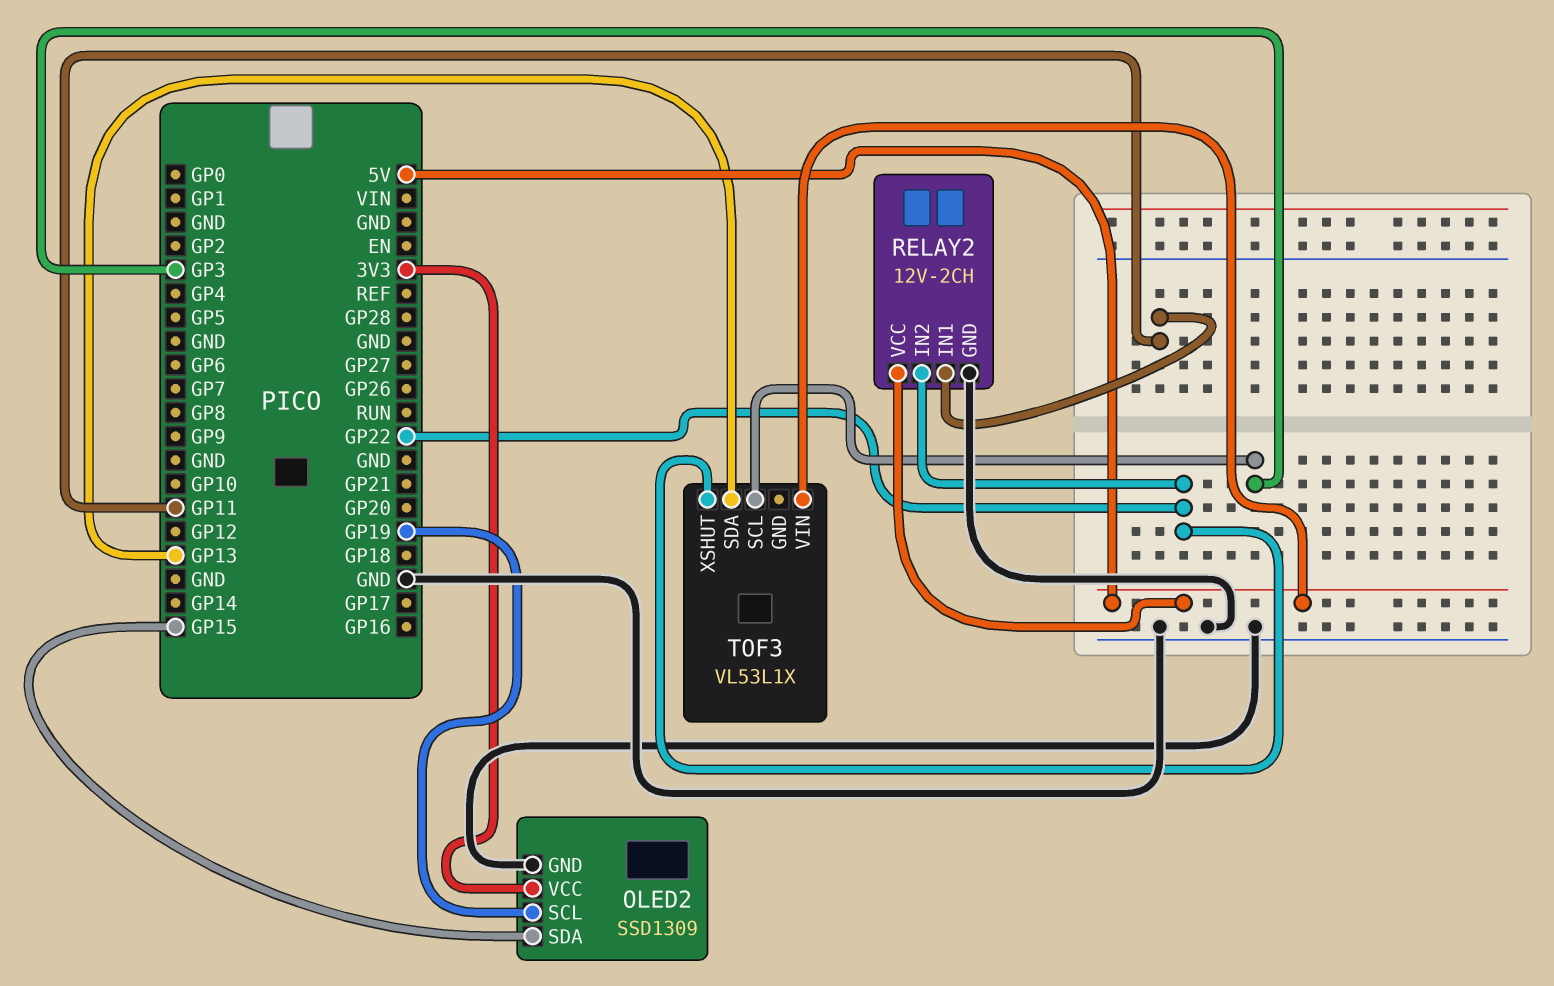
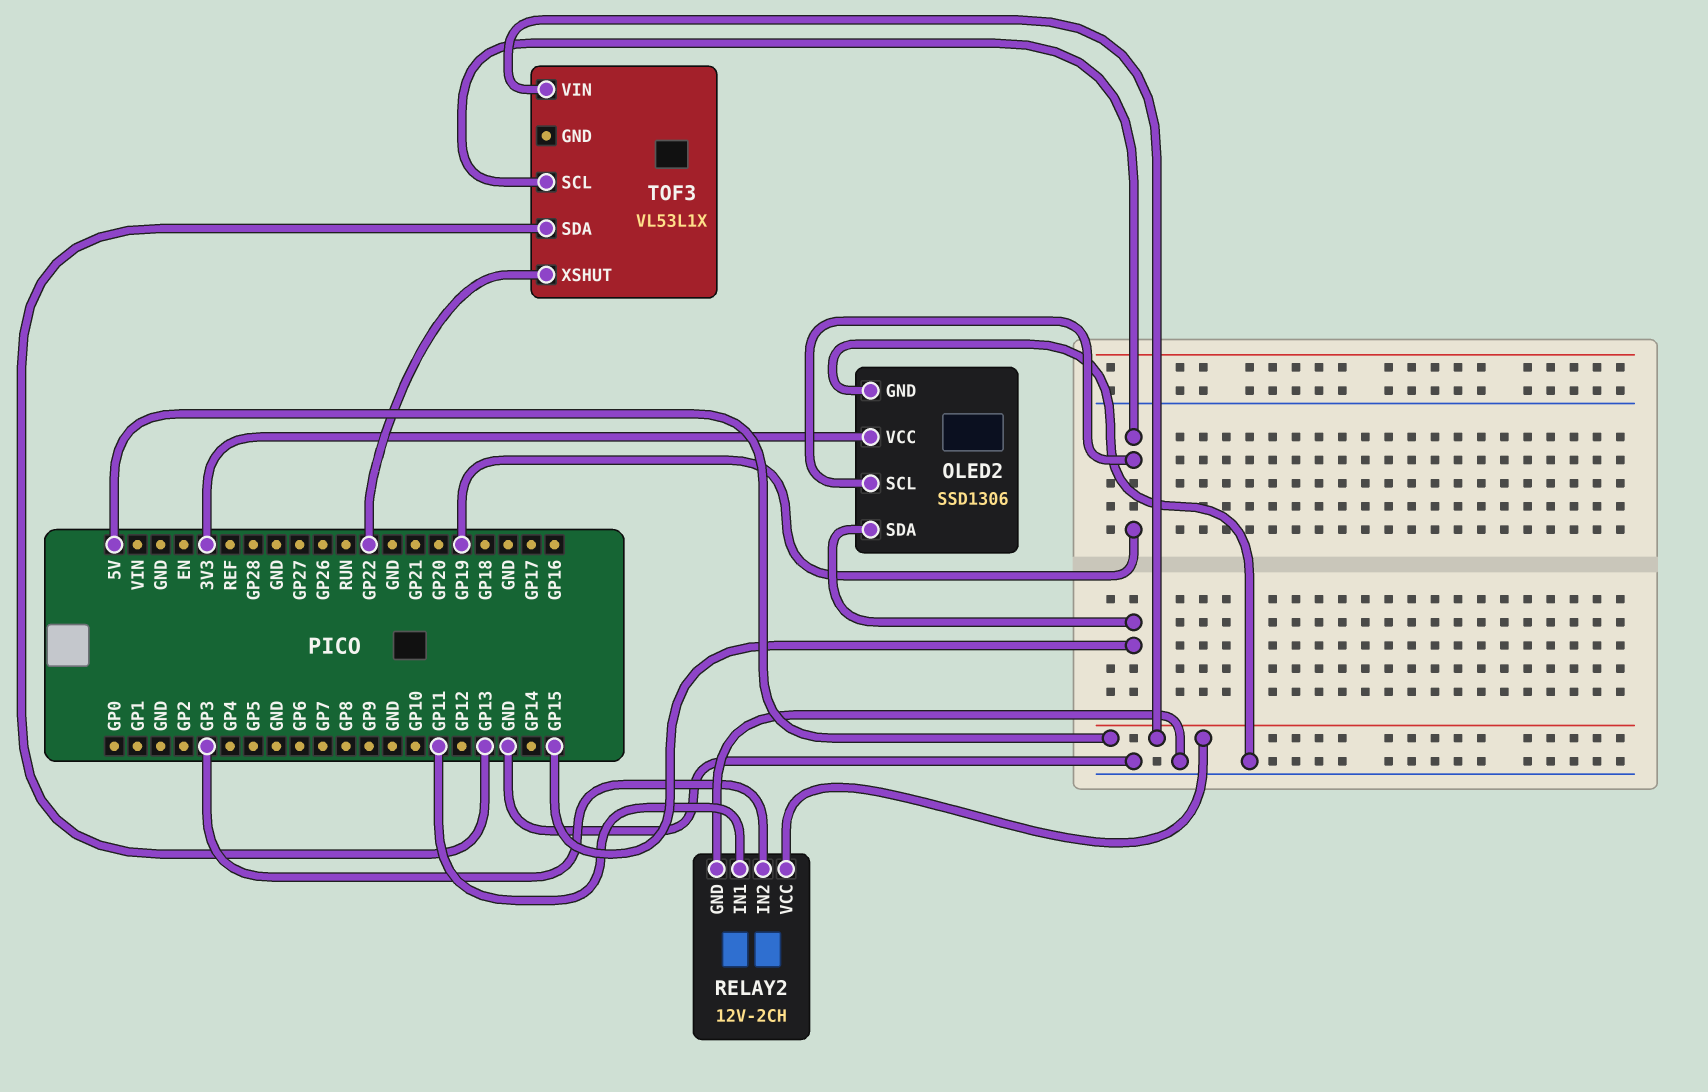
OLED2: SSD1309 -> SSD1306
RELAY2 pin IN2: GP22 -> GP3
TOF3 pin SCL: GP3 -> GP19

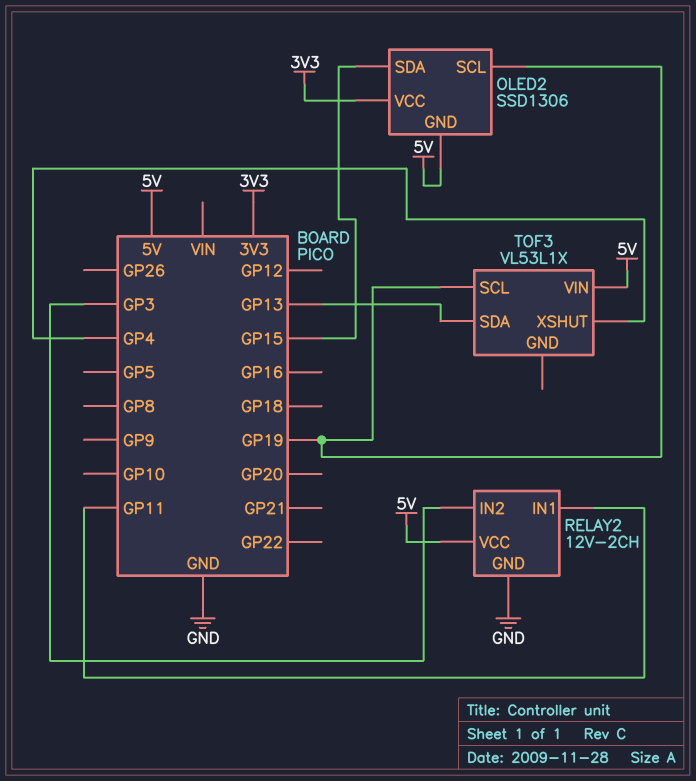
OLED2 pin GND: GND -> 5V
TOF3 pin XSHUT: GP22 -> GP4

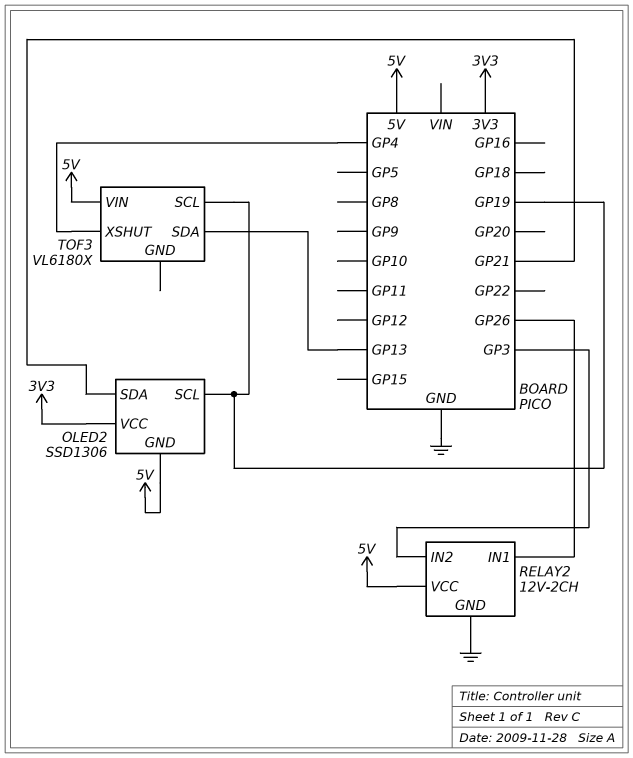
OLED2 pin SDA: GP15 -> GP21
RELAY2 pin IN1: GP11 -> GP26
TOF3: VL53L1X -> VL6180X

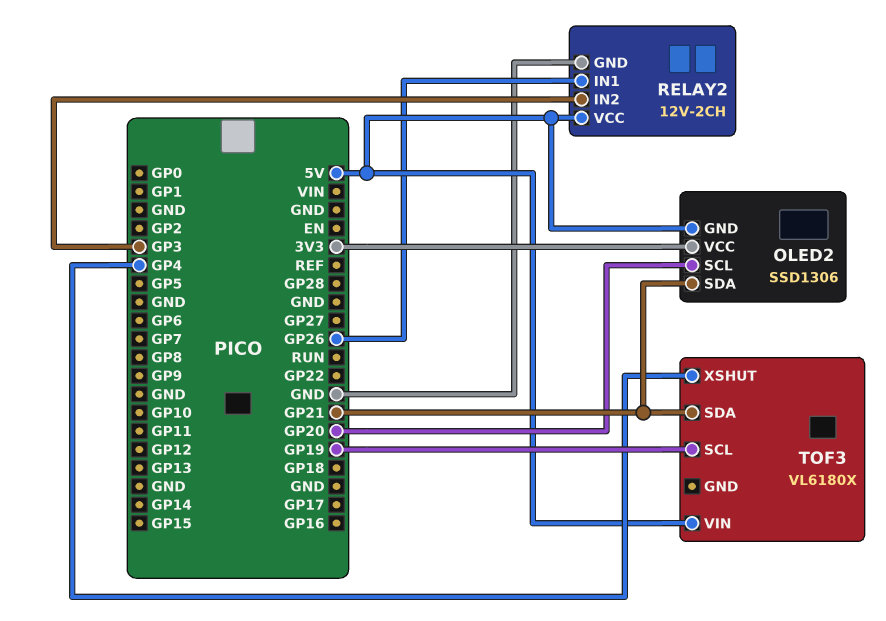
OLED2 pin SCL: GP19 -> GP20
TOF3 pin SDA: GP13 -> GP21

